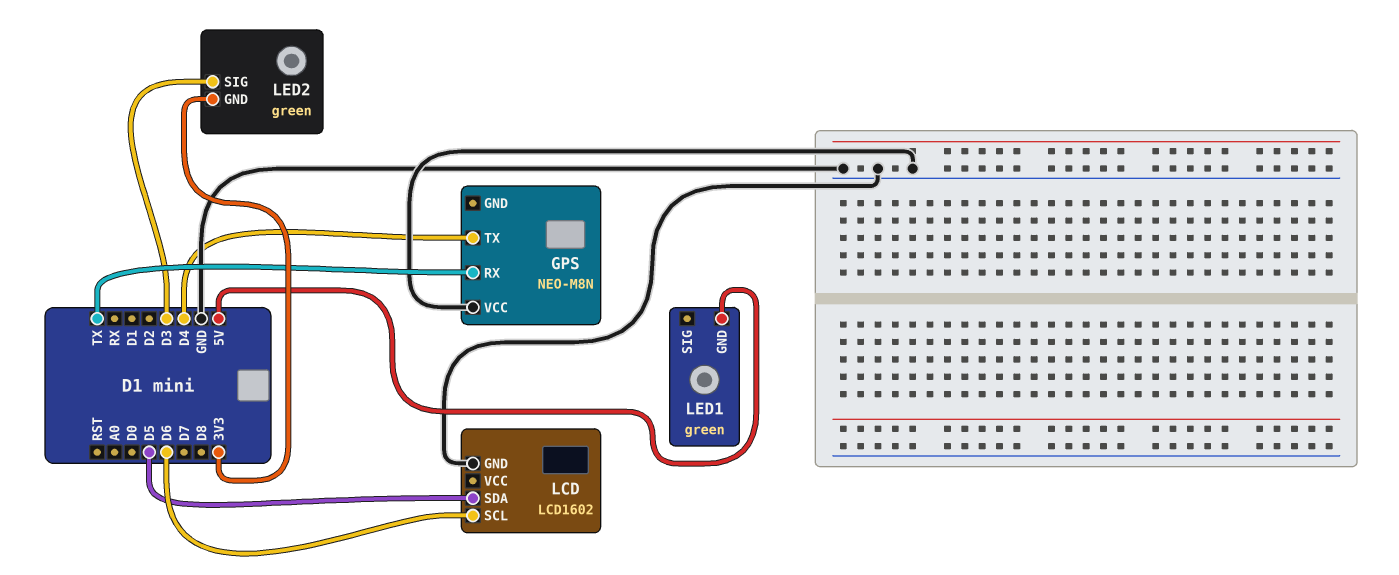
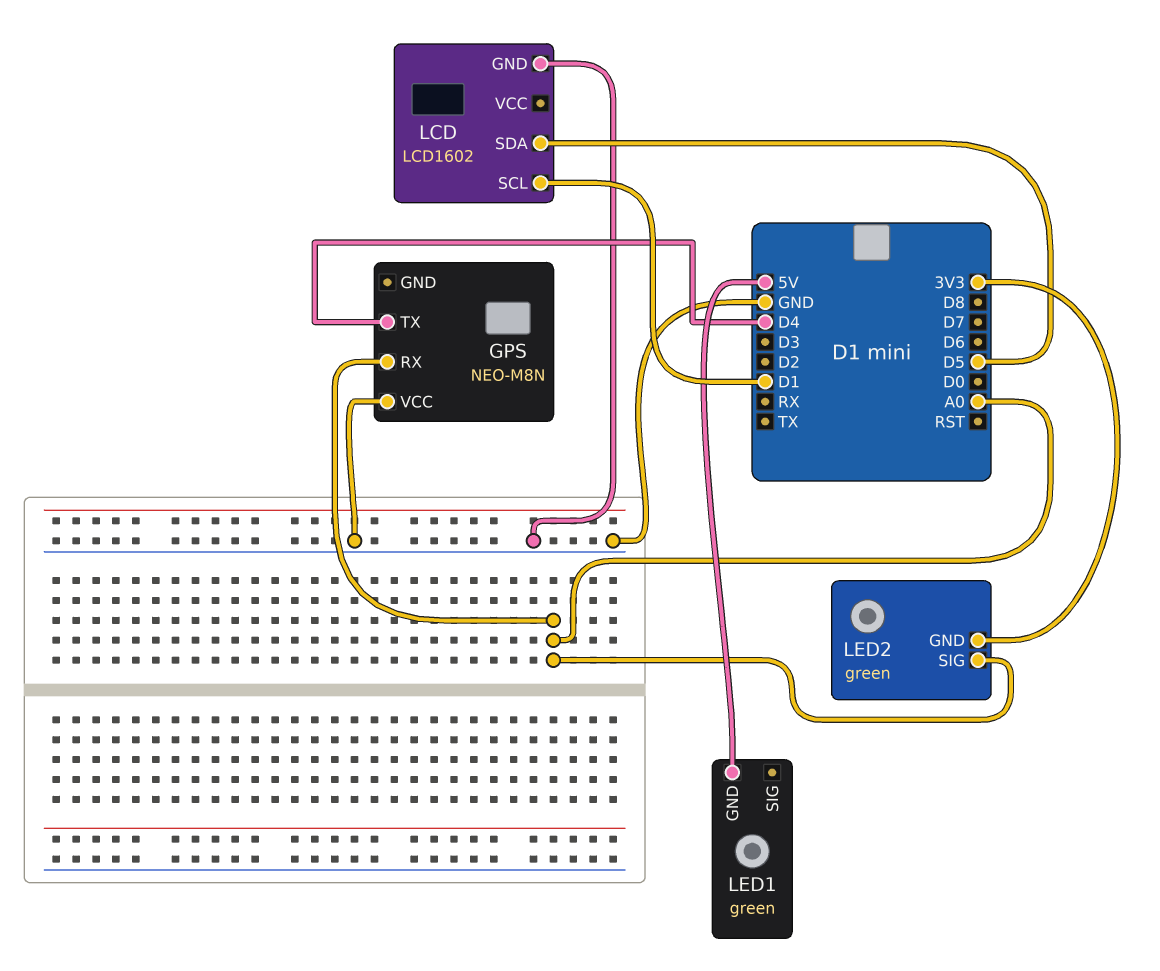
GPS pin RX: TX -> A0
LCD pin SCL: D6 -> D1
LED2 pin SIG: D3 -> A0

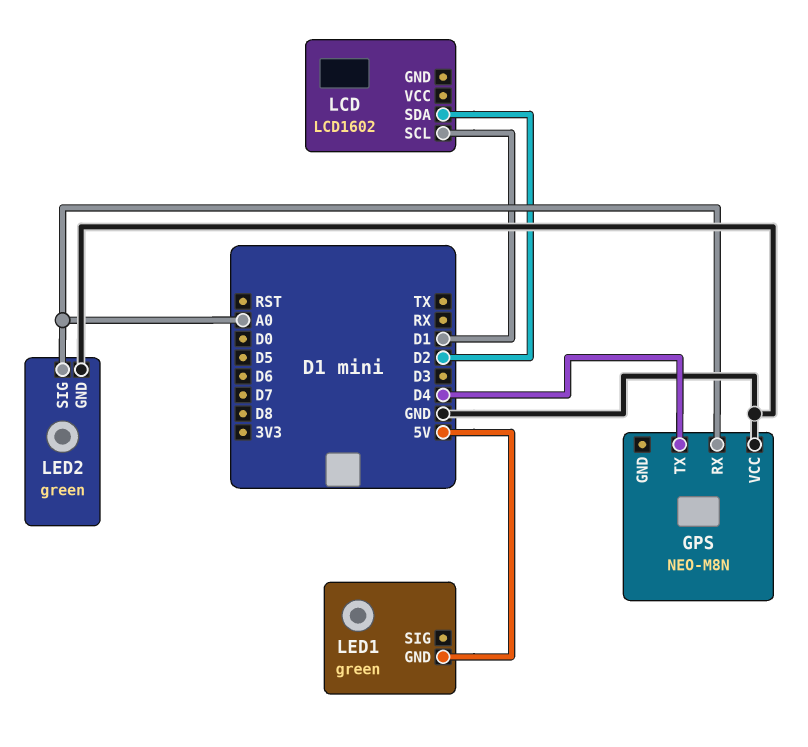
LCD pin GND: GND -> none
LCD pin SDA: D5 -> D2
LED2 pin GND: 3V3 -> GND

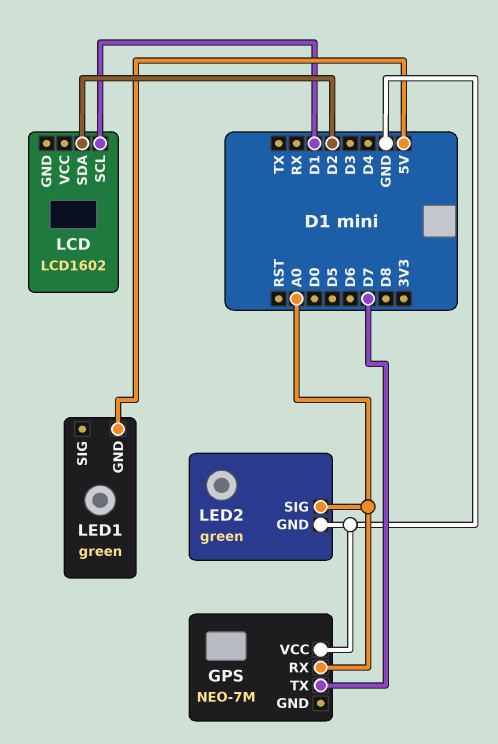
GPS: NEO-M8N -> NEO-7M
GPS pin TX: D4 -> D7

